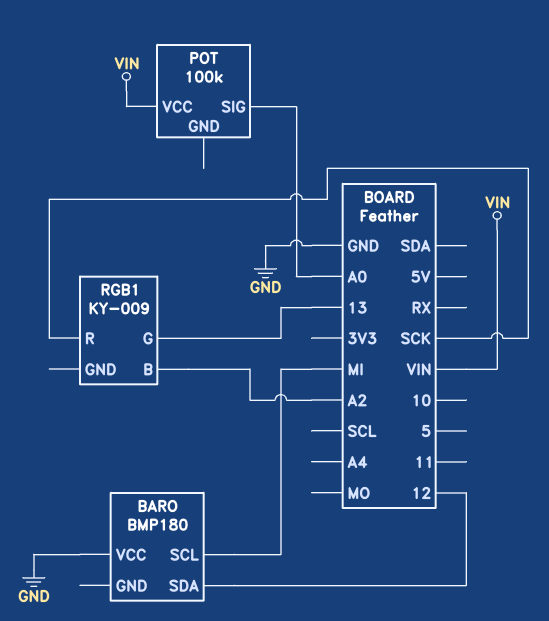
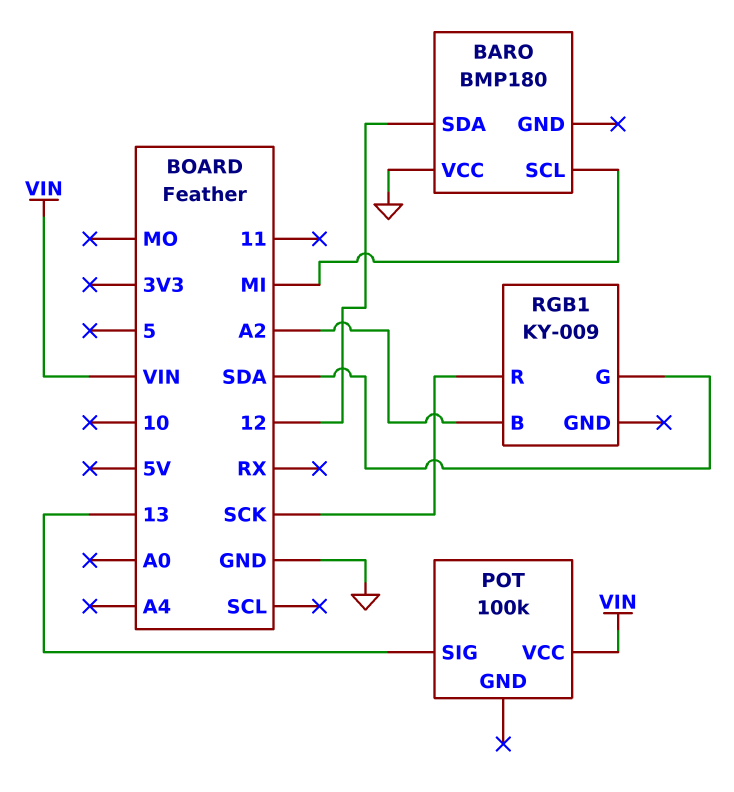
POT pin SIG: A0 -> 13
RGB1 pin G: 13 -> SDA

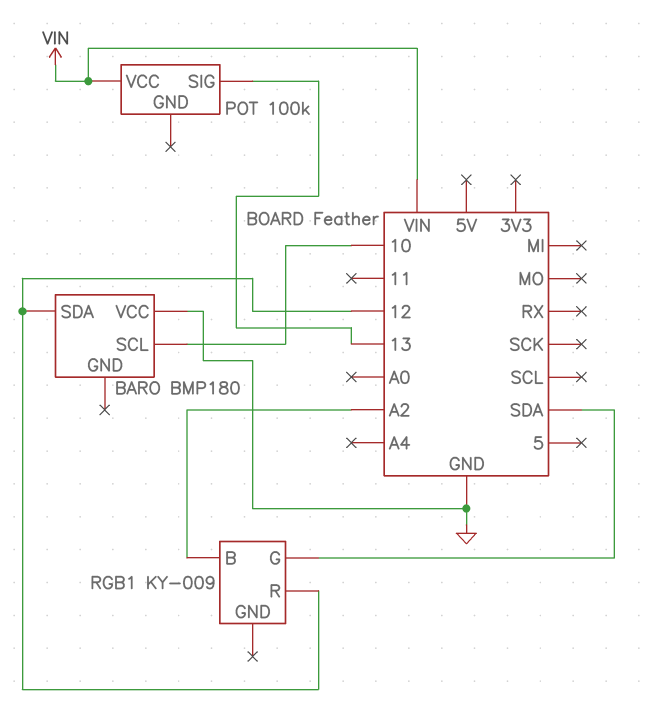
BARO pin SCL: MI -> 10
RGB1 pin R: SCK -> 12

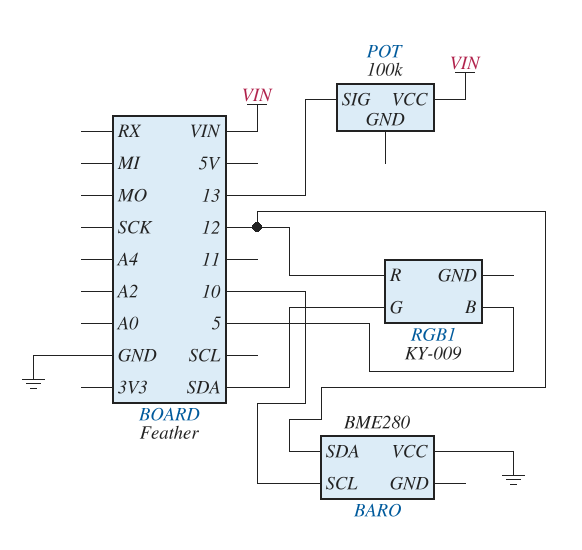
BARO: BMP180 -> BME280
RGB1 pin B: A2 -> 5

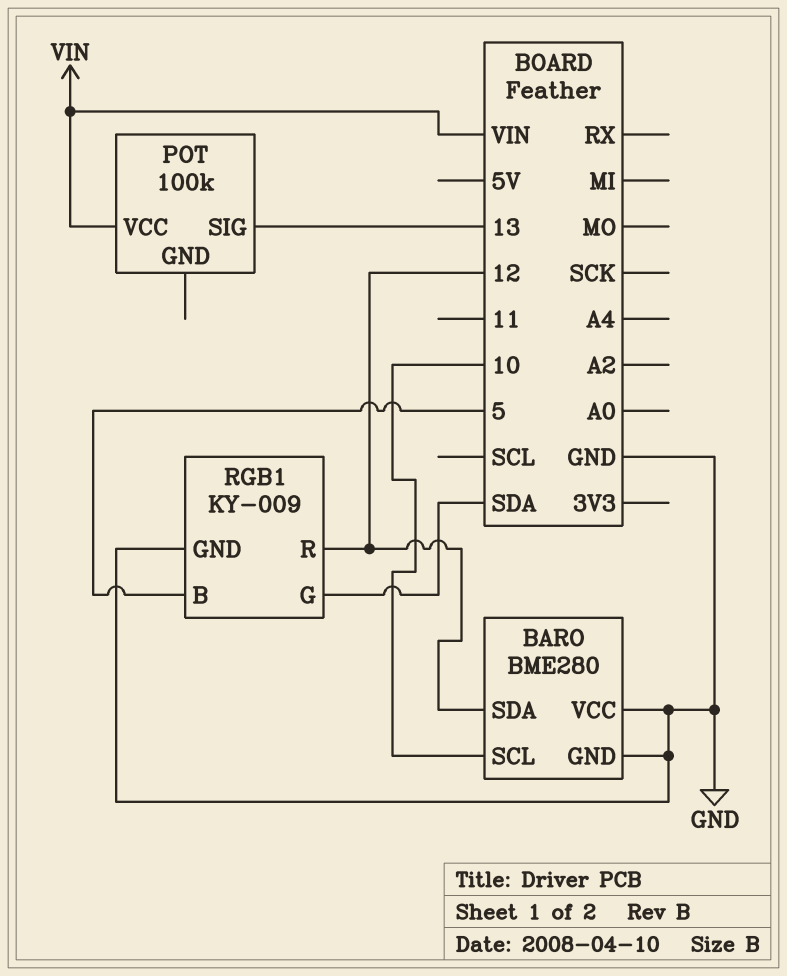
BARO pin GND: none -> GND
RGB1 pin GND: none -> GND

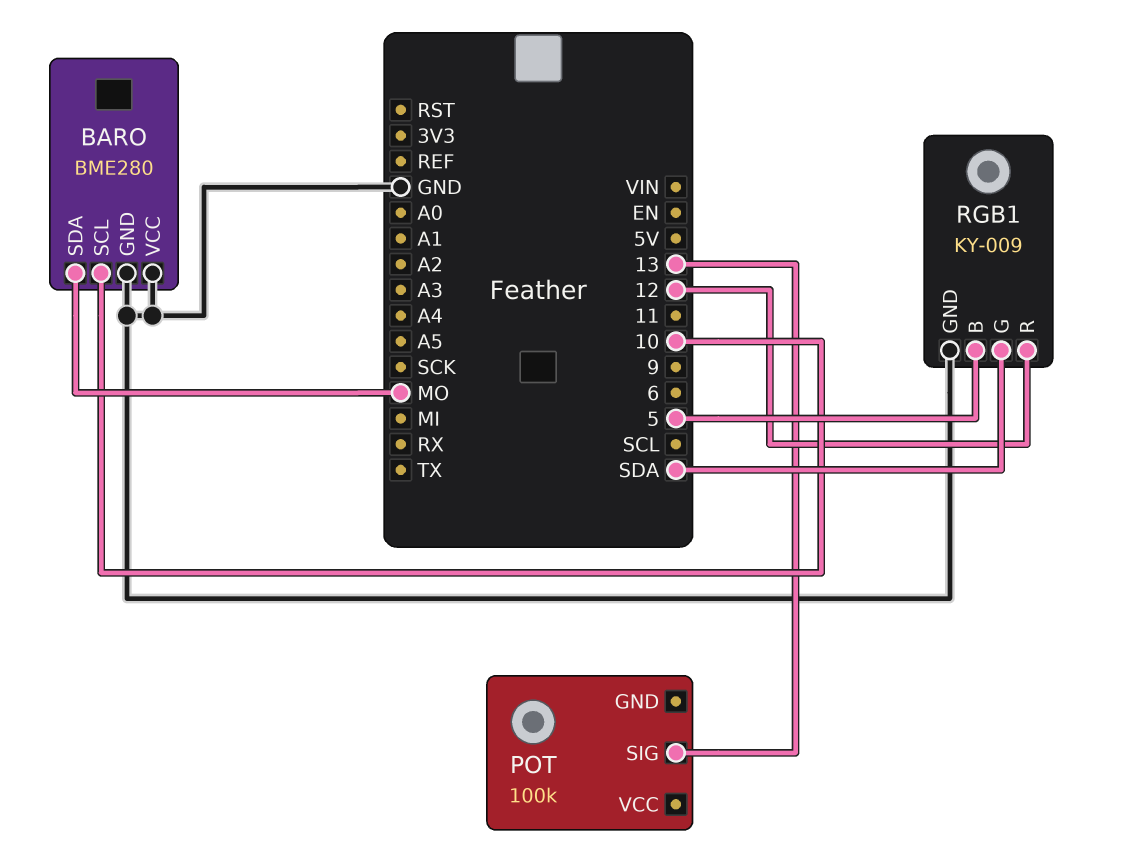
BARO pin SDA: 12 -> MO
POT pin VCC: VIN -> none

